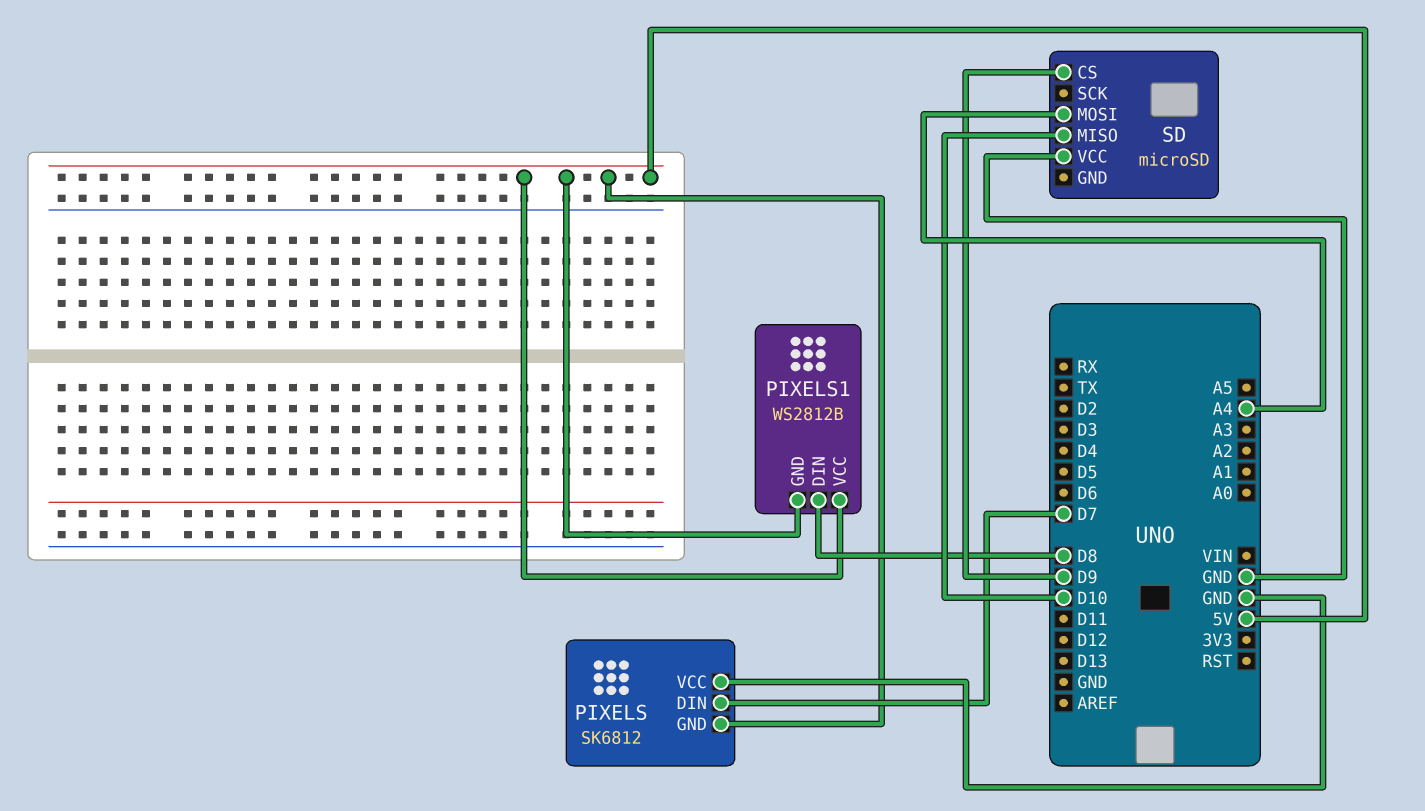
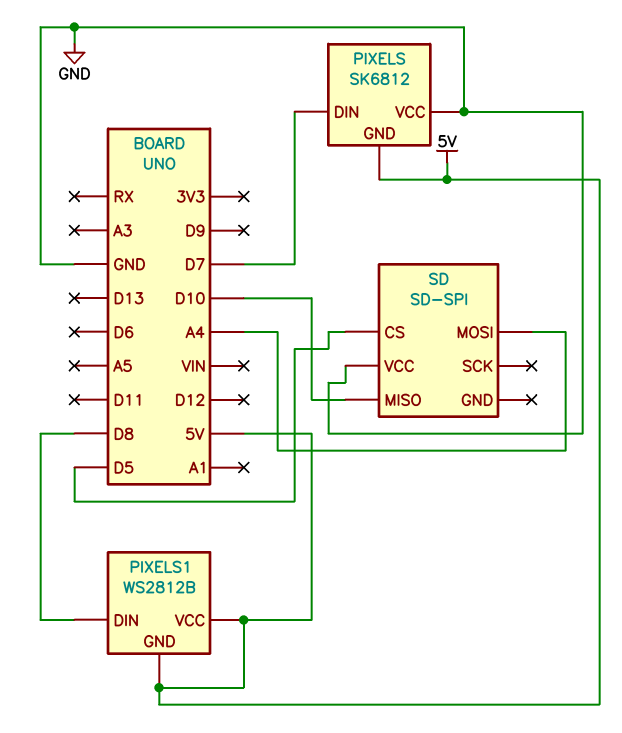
SD: microSD -> SD-SPI
SD pin CS: D9 -> D5

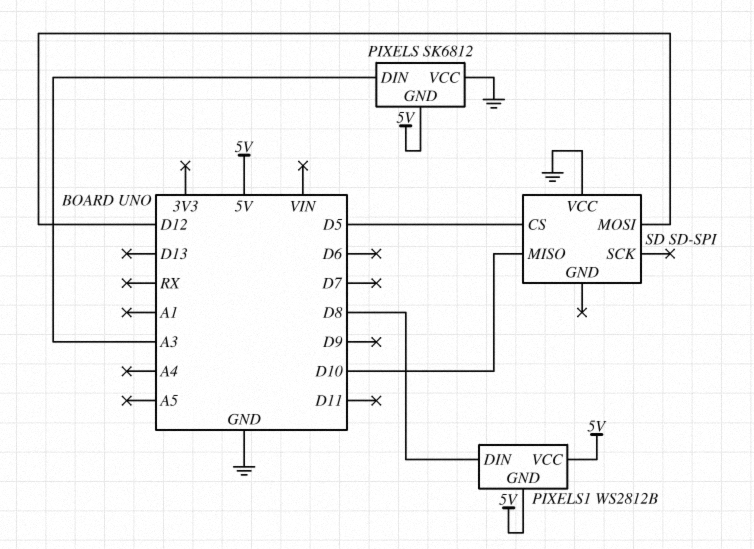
PIXELS pin DIN: D7 -> A3
SD pin MOSI: A4 -> D12

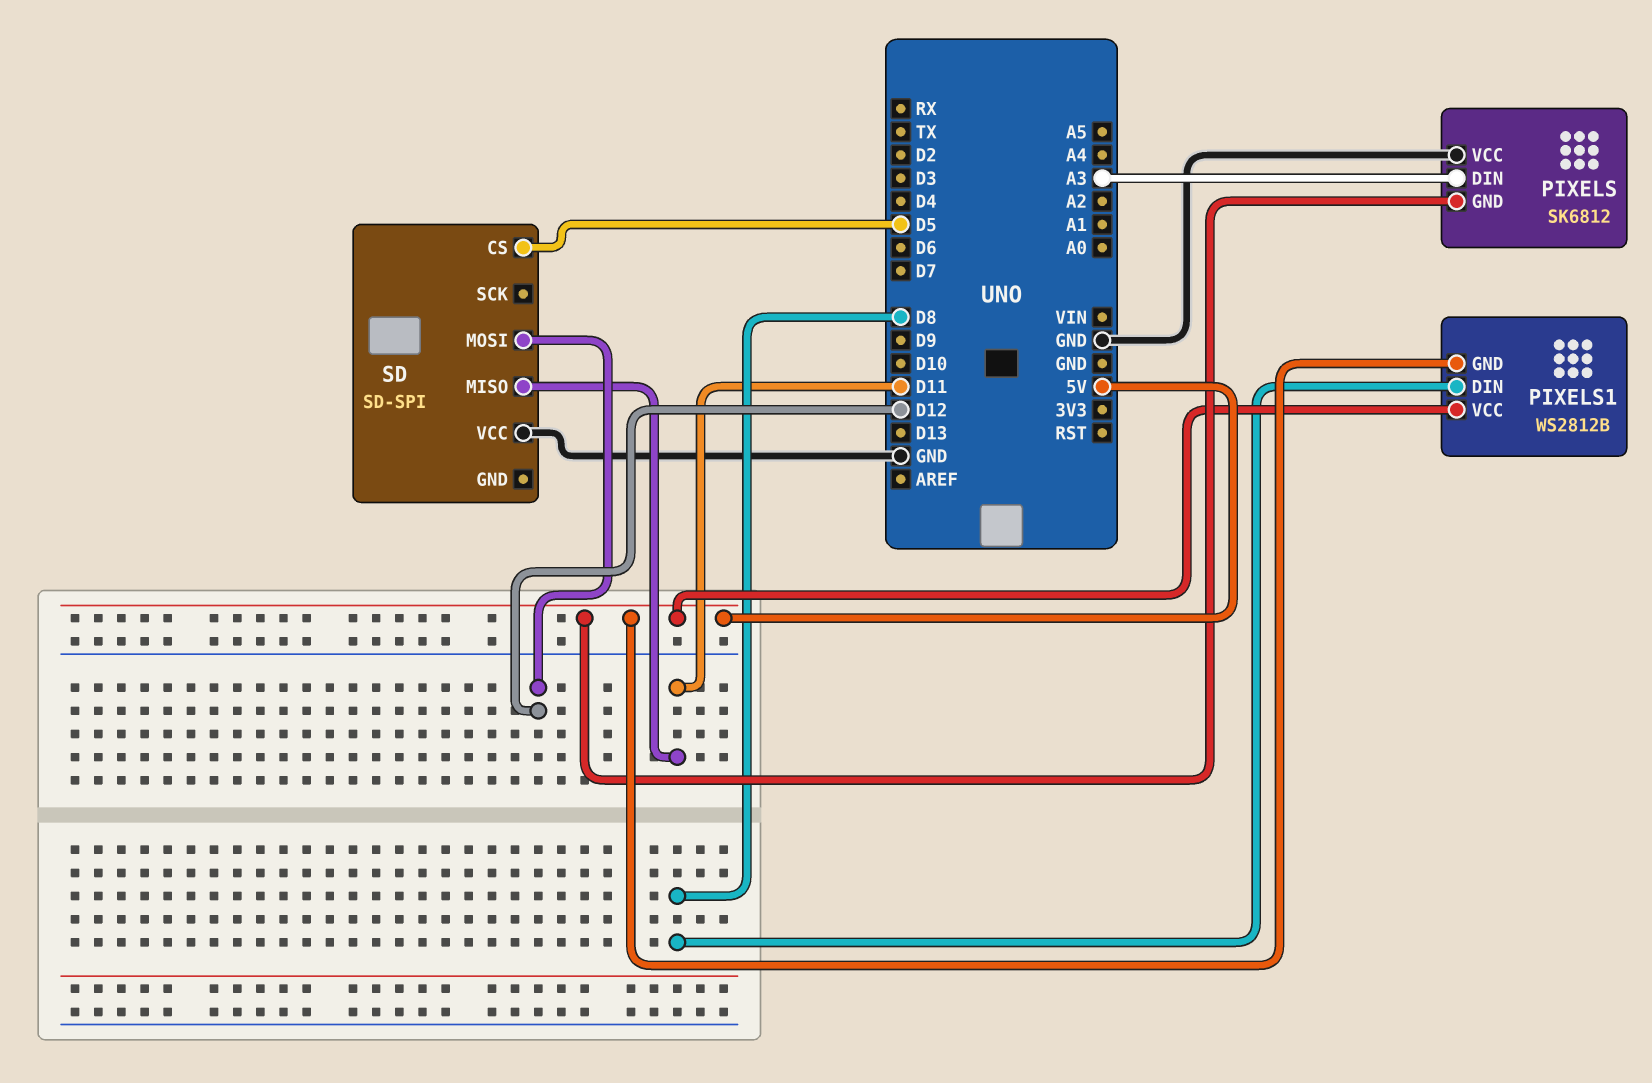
SD pin MISO: D10 -> D11

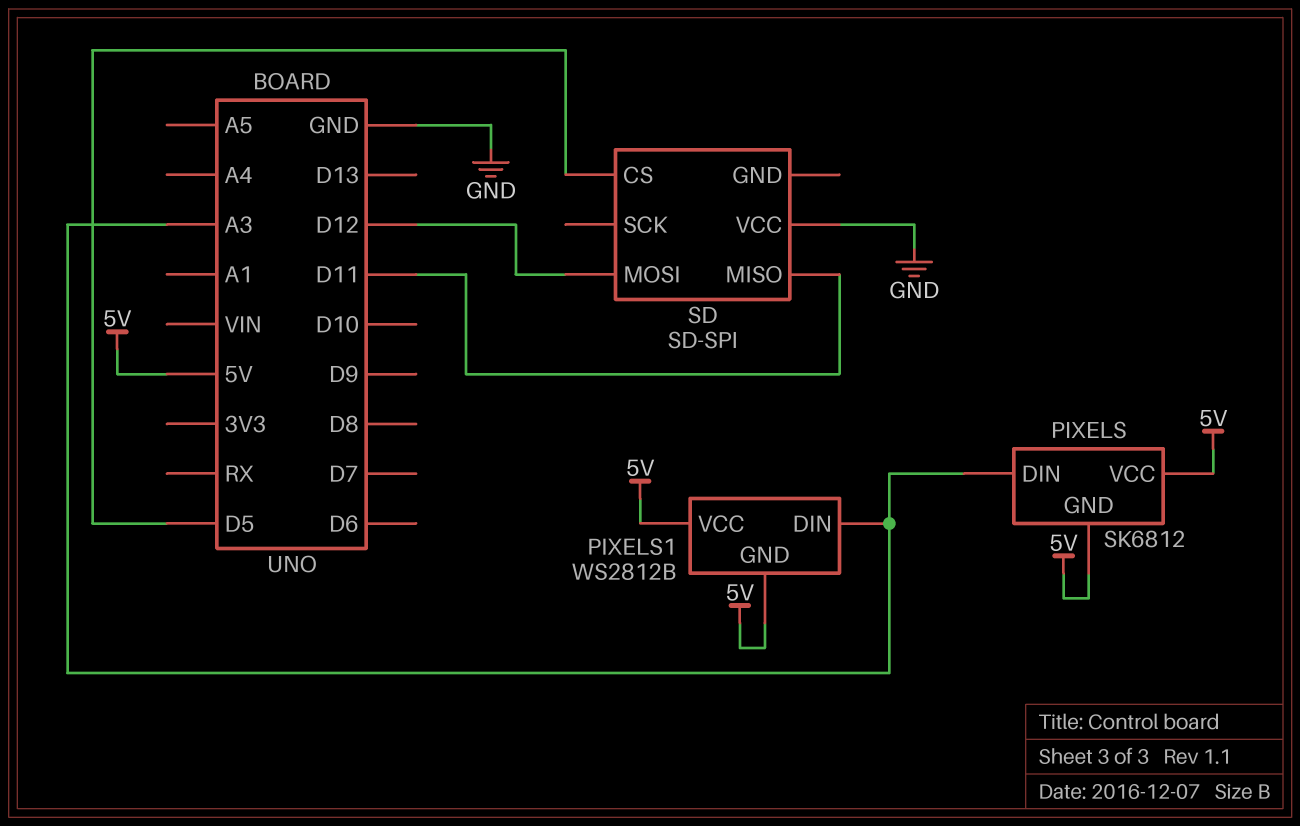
PIXELS pin VCC: GND -> 5V
PIXELS1 pin DIN: D8 -> A3

